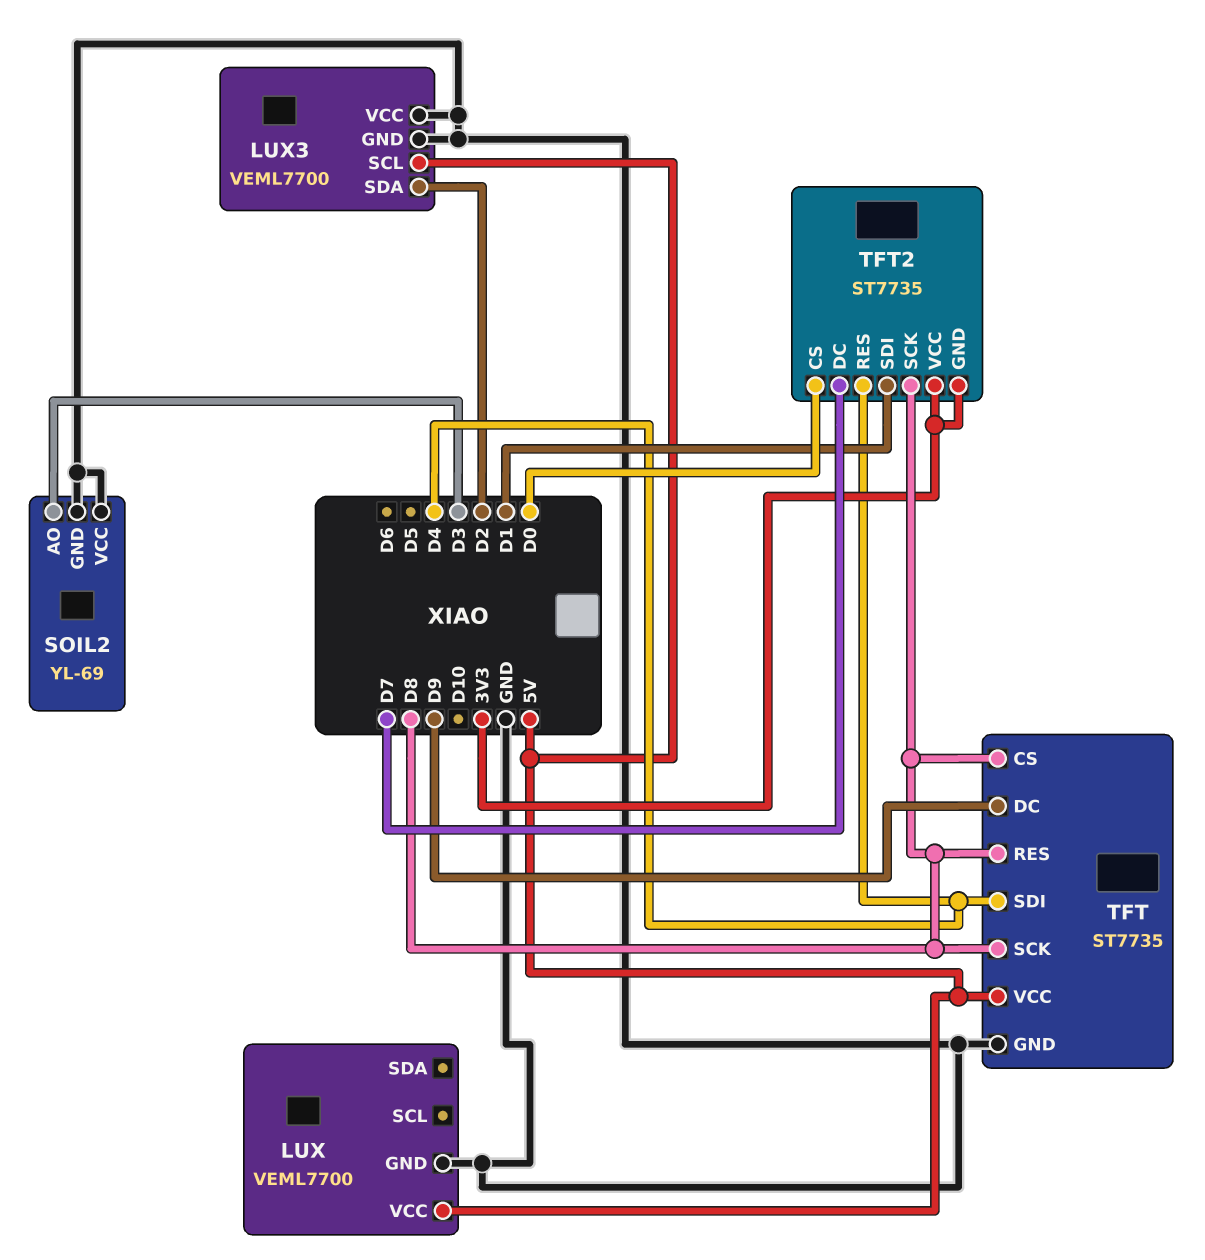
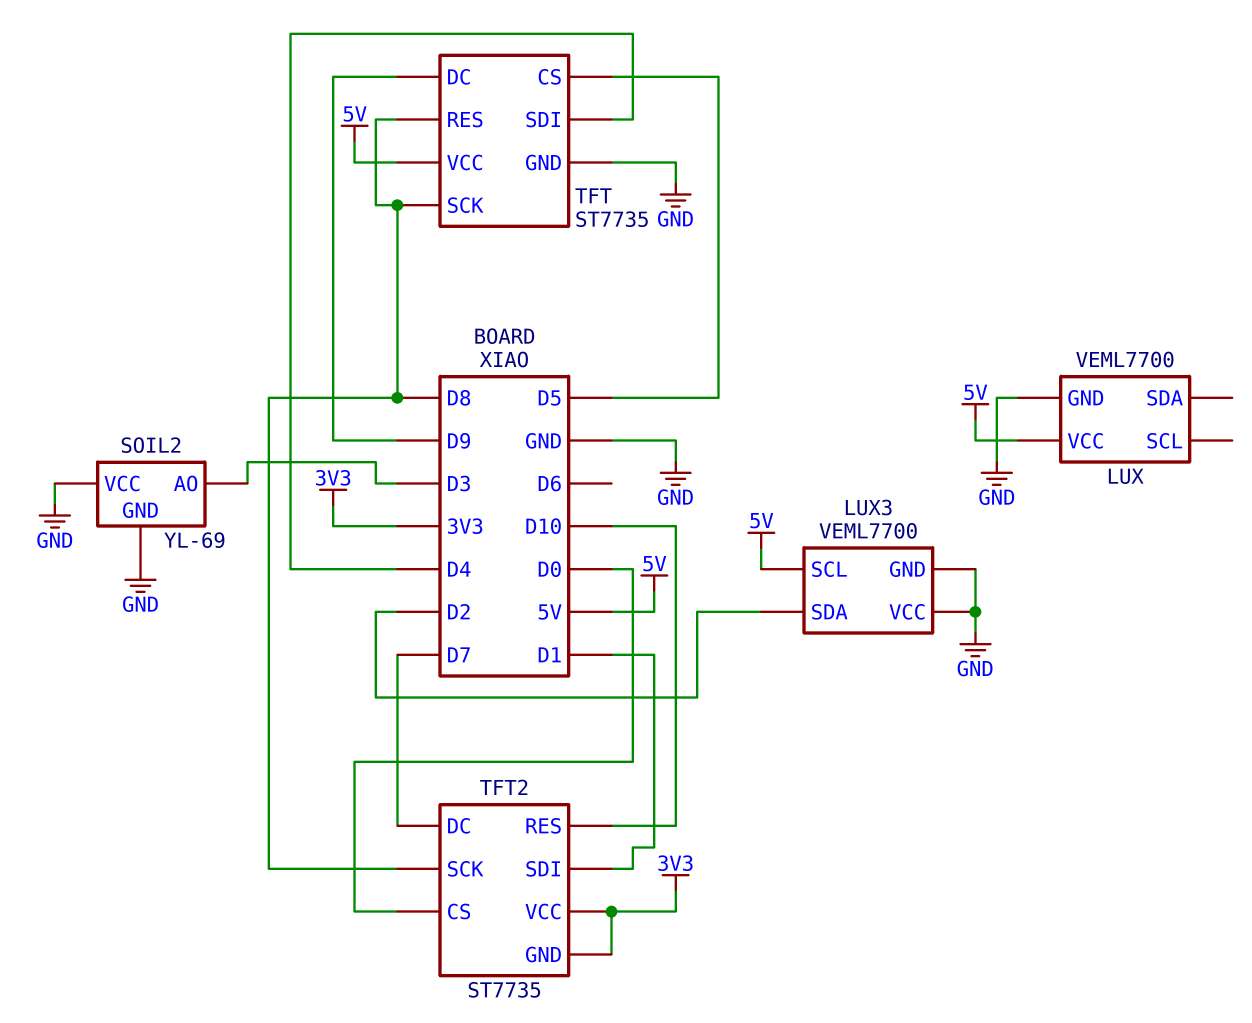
TFT pin CS: D8 -> D5
TFT2 pin RES: D4 -> D10

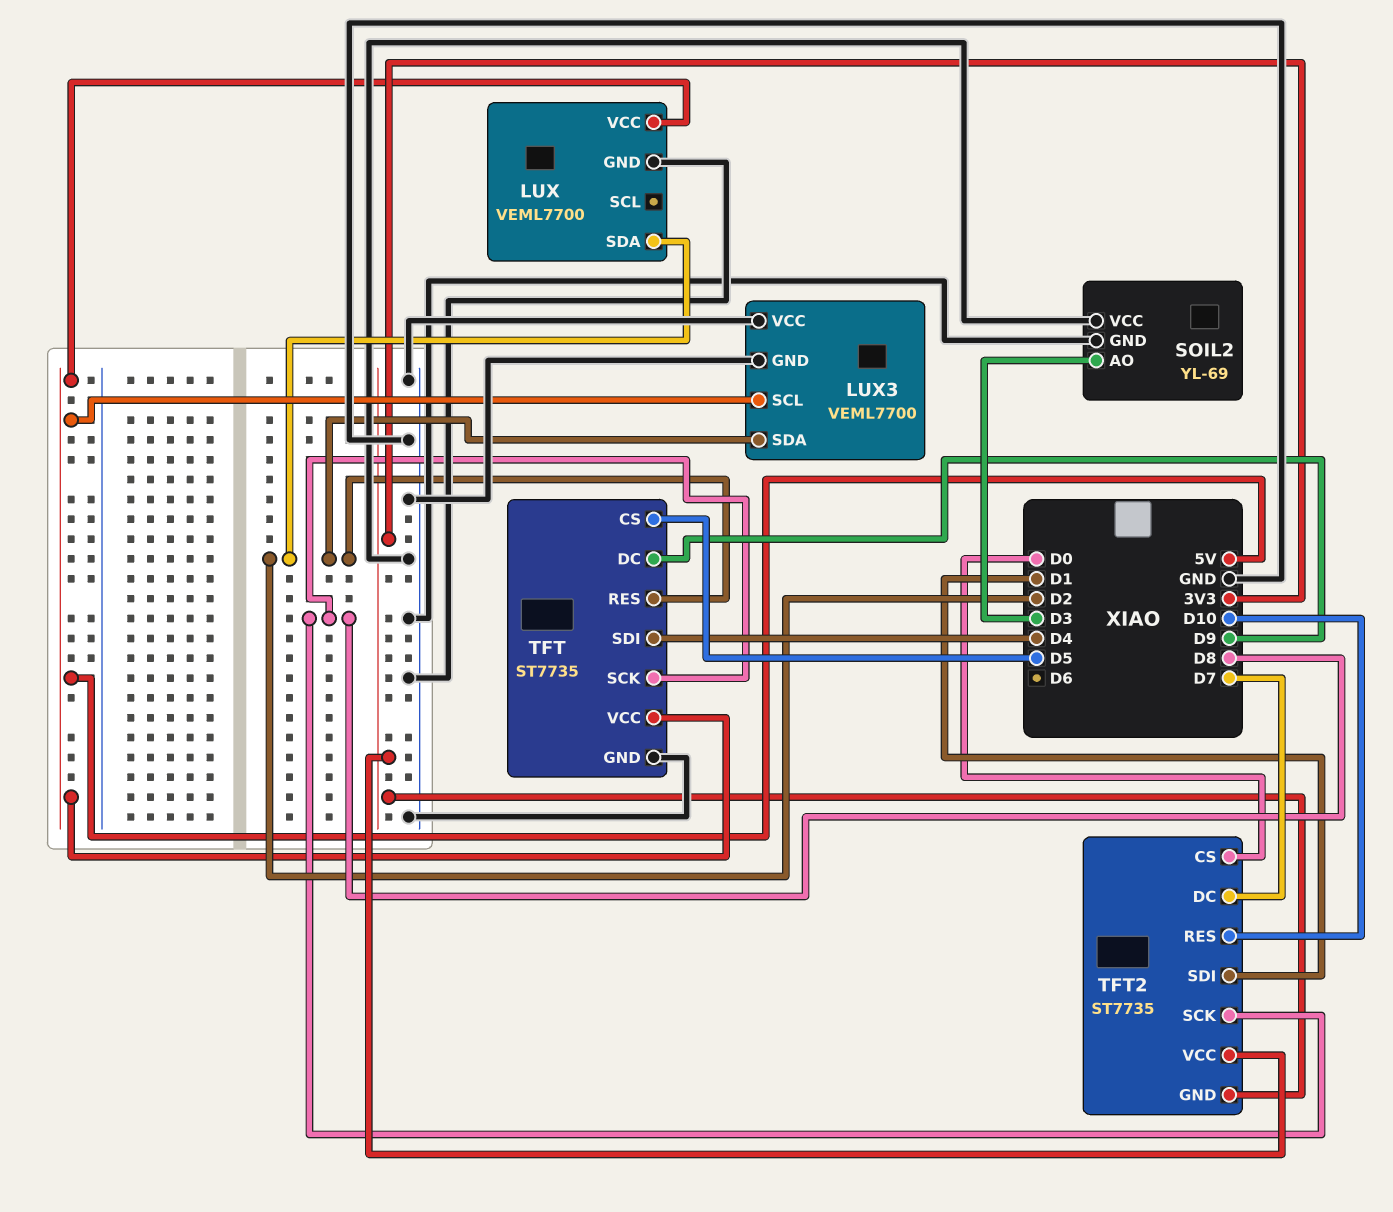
LUX pin SDA: none -> D2
TFT pin RES: D8 -> D2

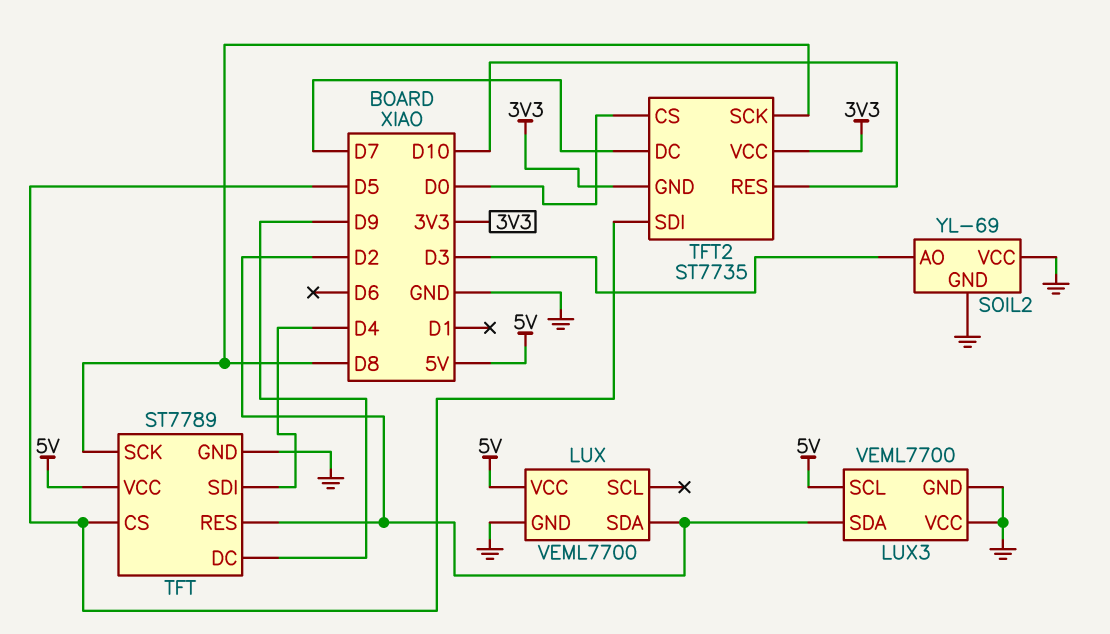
TFT: ST7735 -> ST7789
TFT2 pin SDI: D1 -> D5

